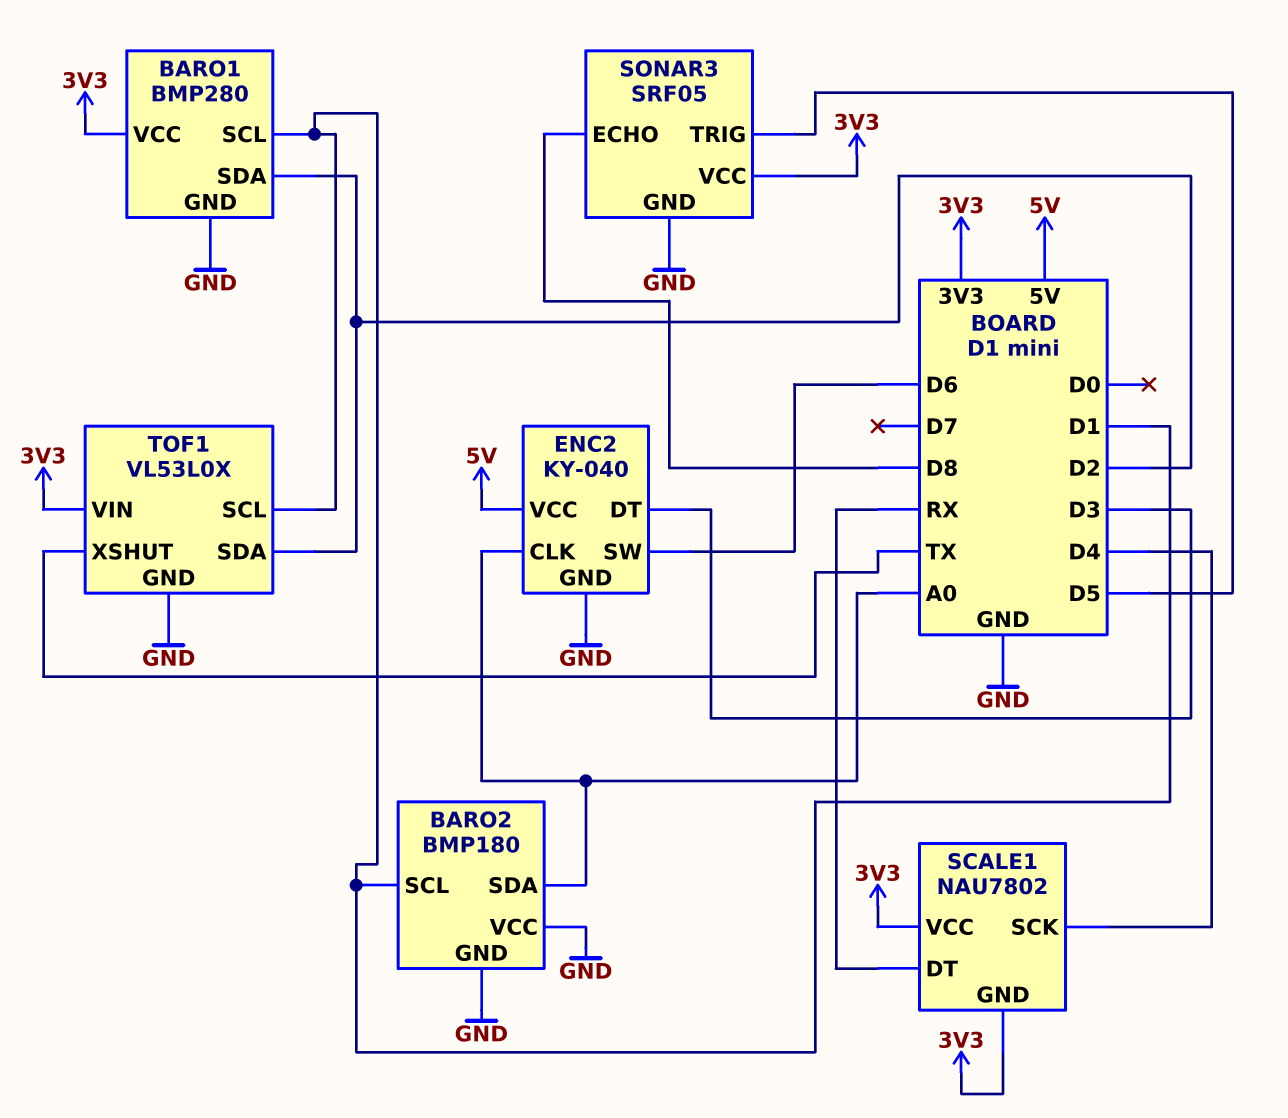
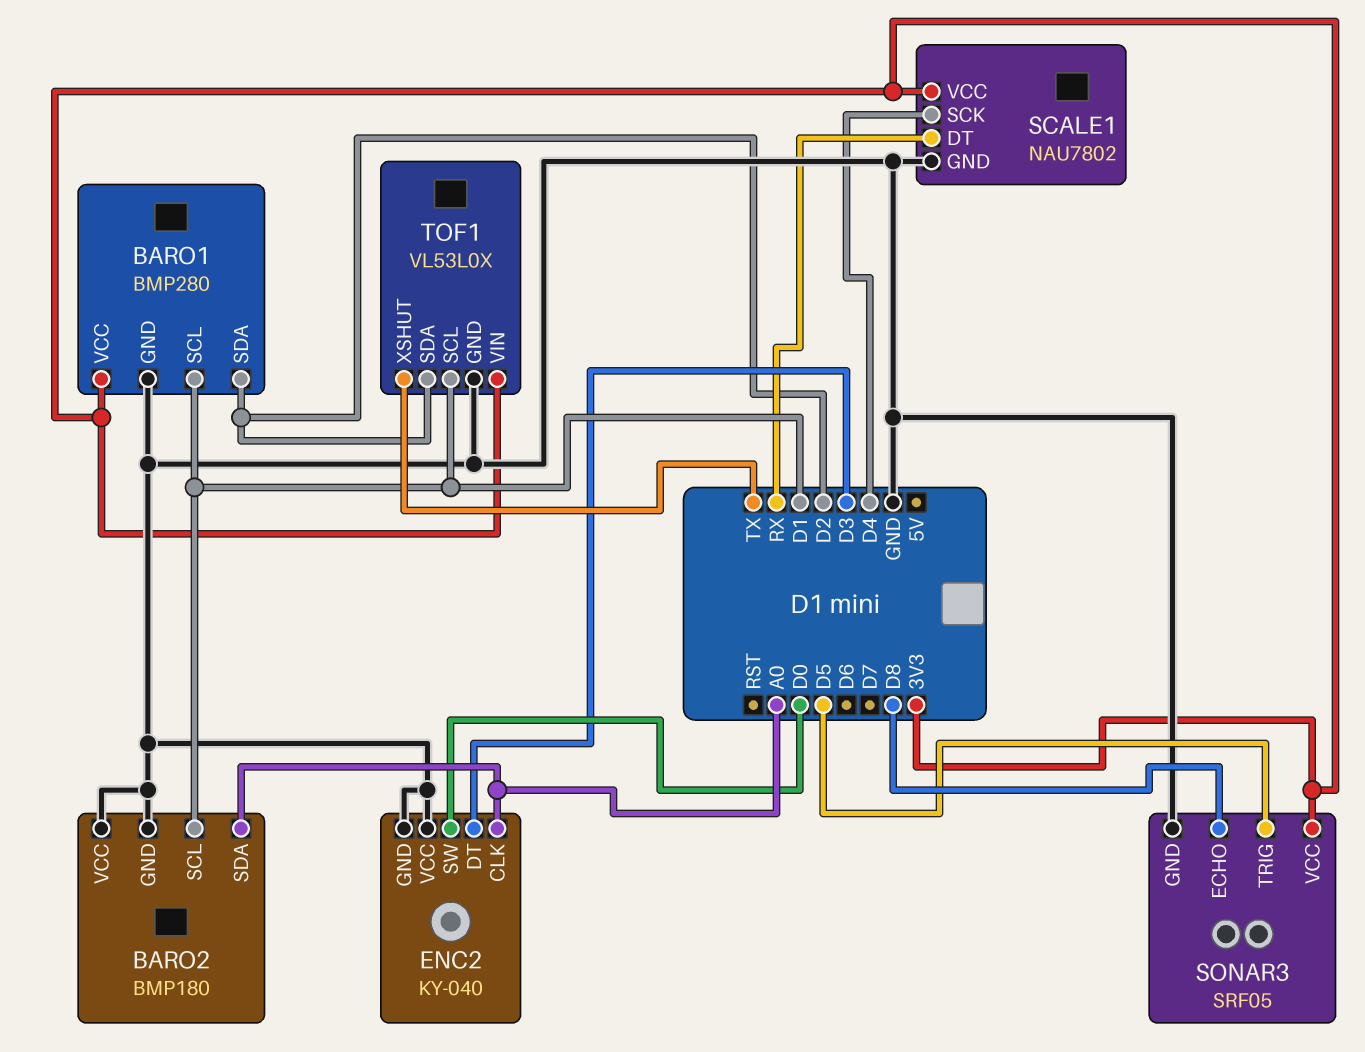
ENC2 pin SW: D6 -> D0
ENC2 pin VCC: 5V -> GND
SCALE1 pin GND: 3V3 -> GND

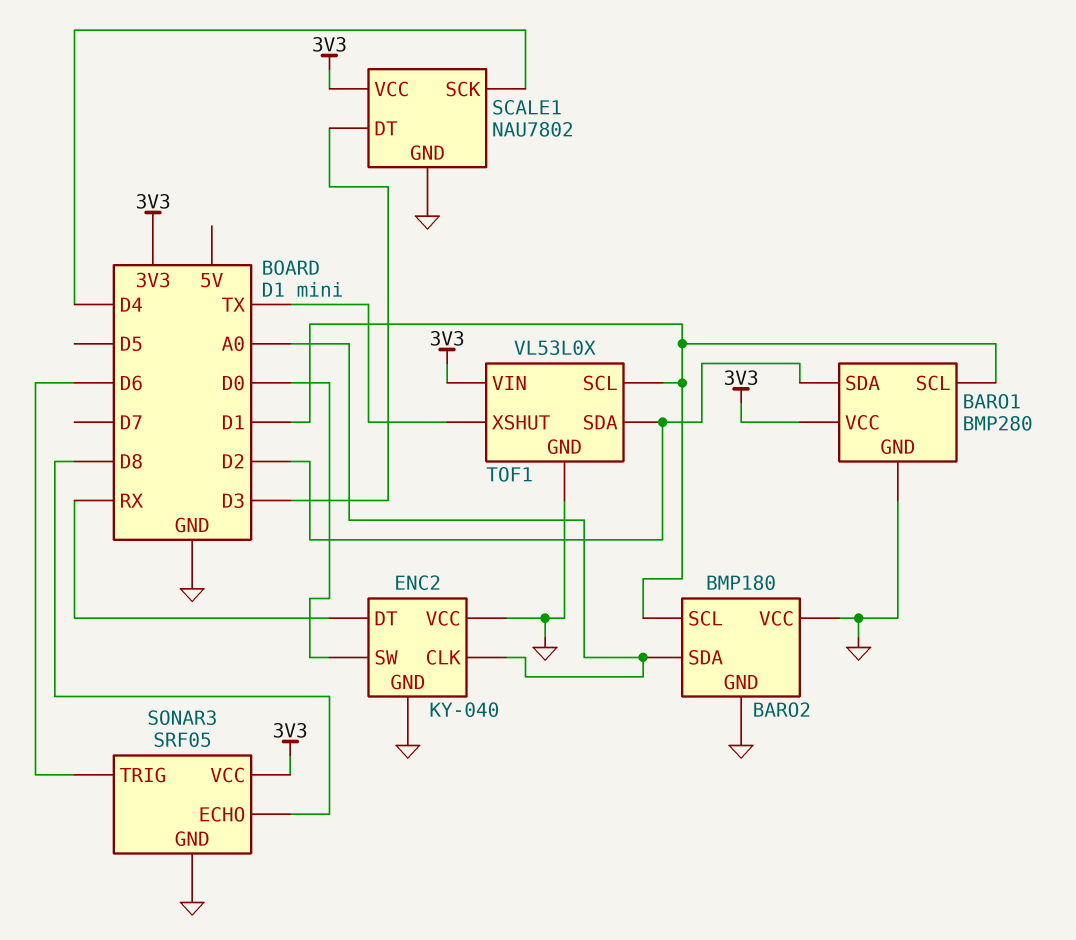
ENC2 pin DT: D3 -> RX
SCALE1 pin DT: RX -> D3
SONAR3 pin TRIG: D5 -> D6

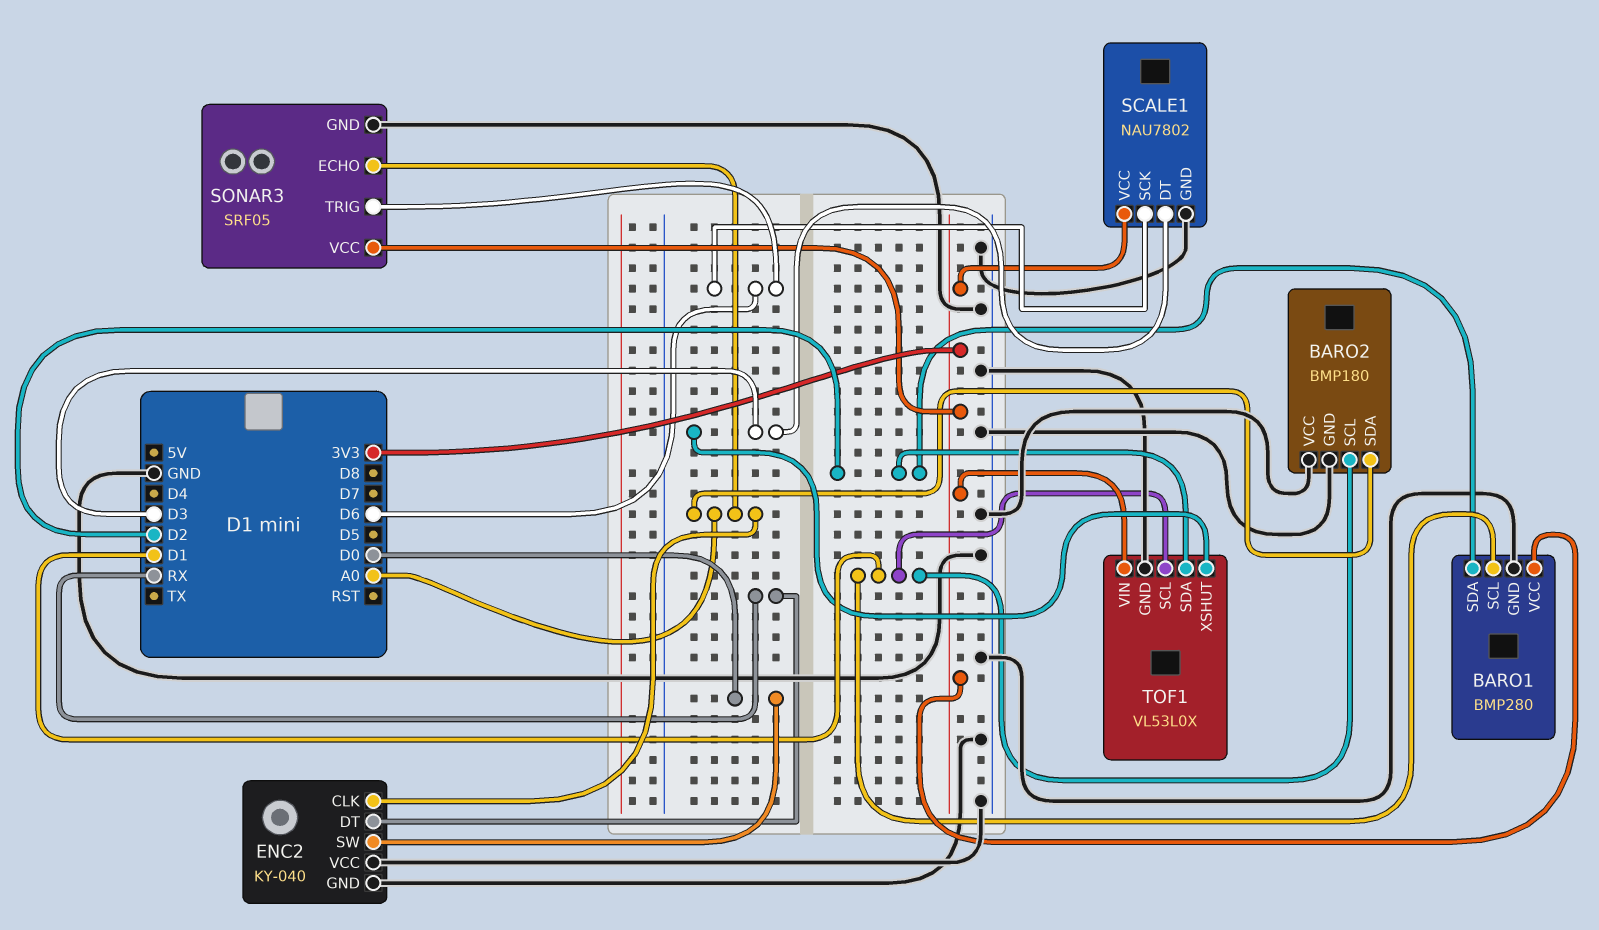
SCALE1 pin SCK: D4 -> D6
SONAR3 pin ECHO: D8 -> A0
TOF1 pin XSHUT: TX -> D3

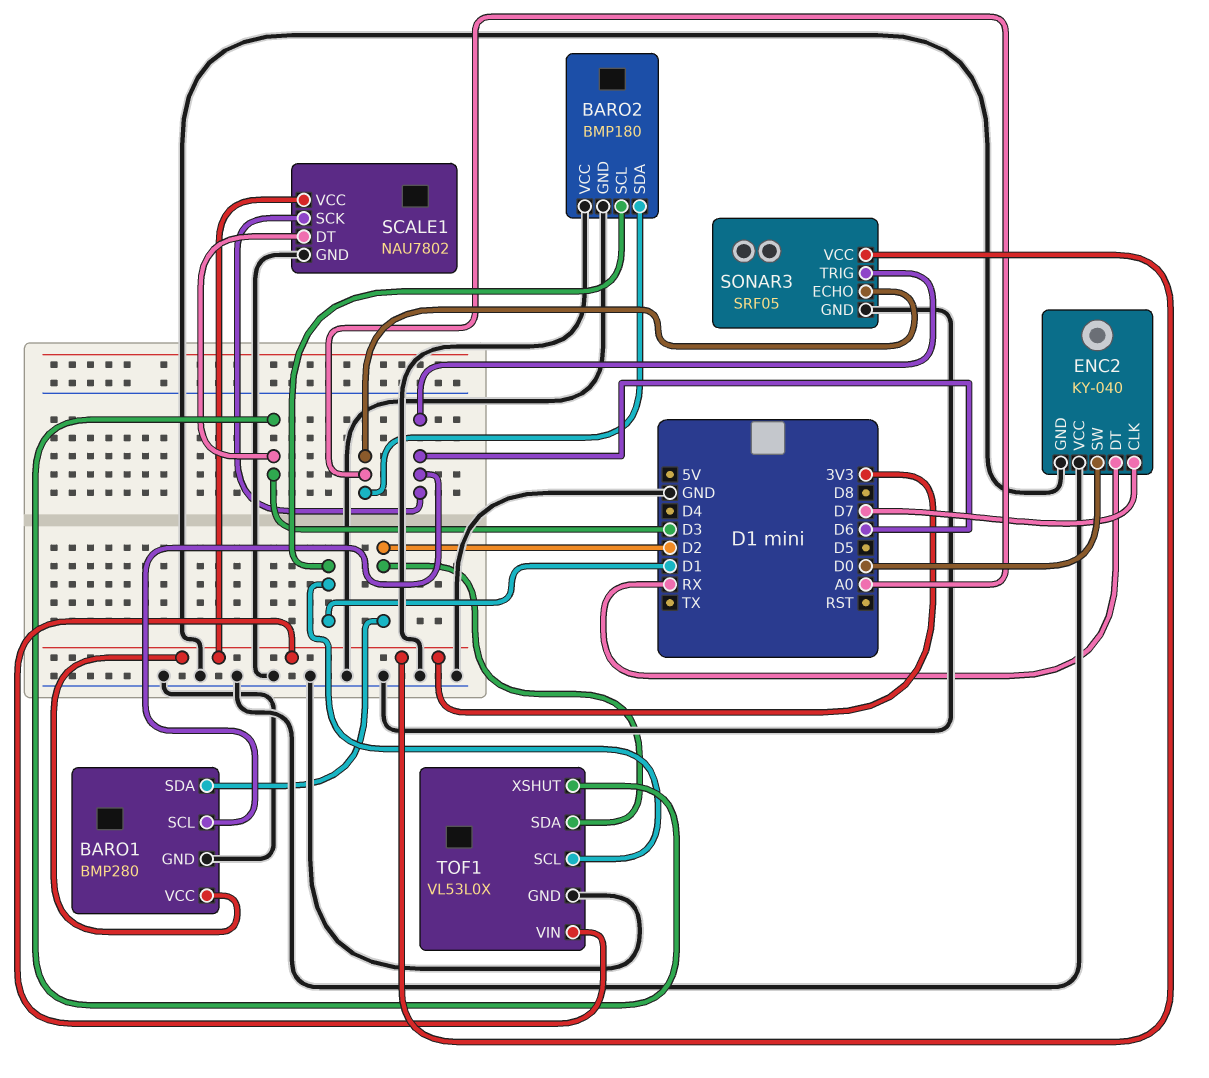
BARO1 pin SCL: D1 -> D6
ENC2 pin CLK: A0 -> D7

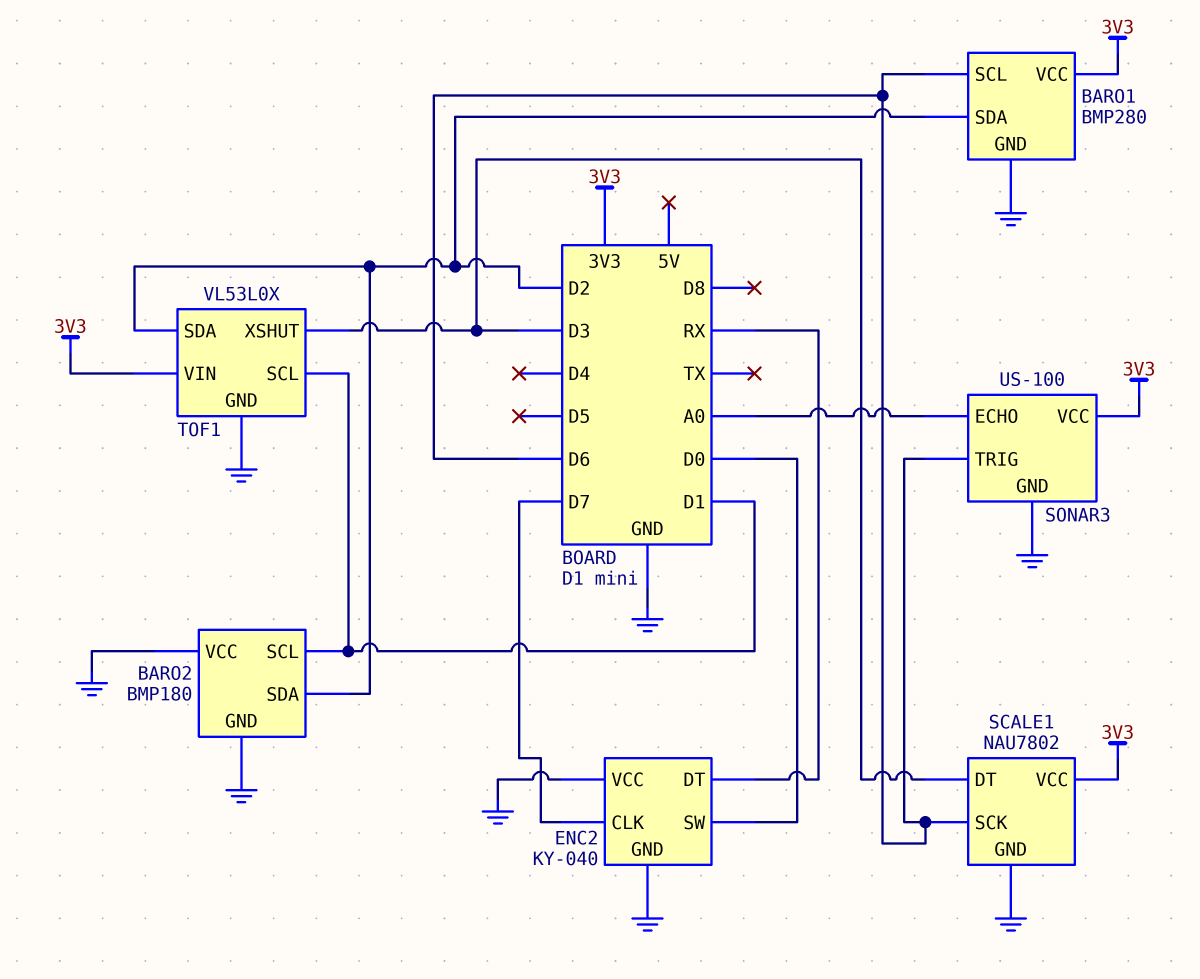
BARO2 pin SDA: A0 -> D2
SONAR3: SRF05 -> US-100

